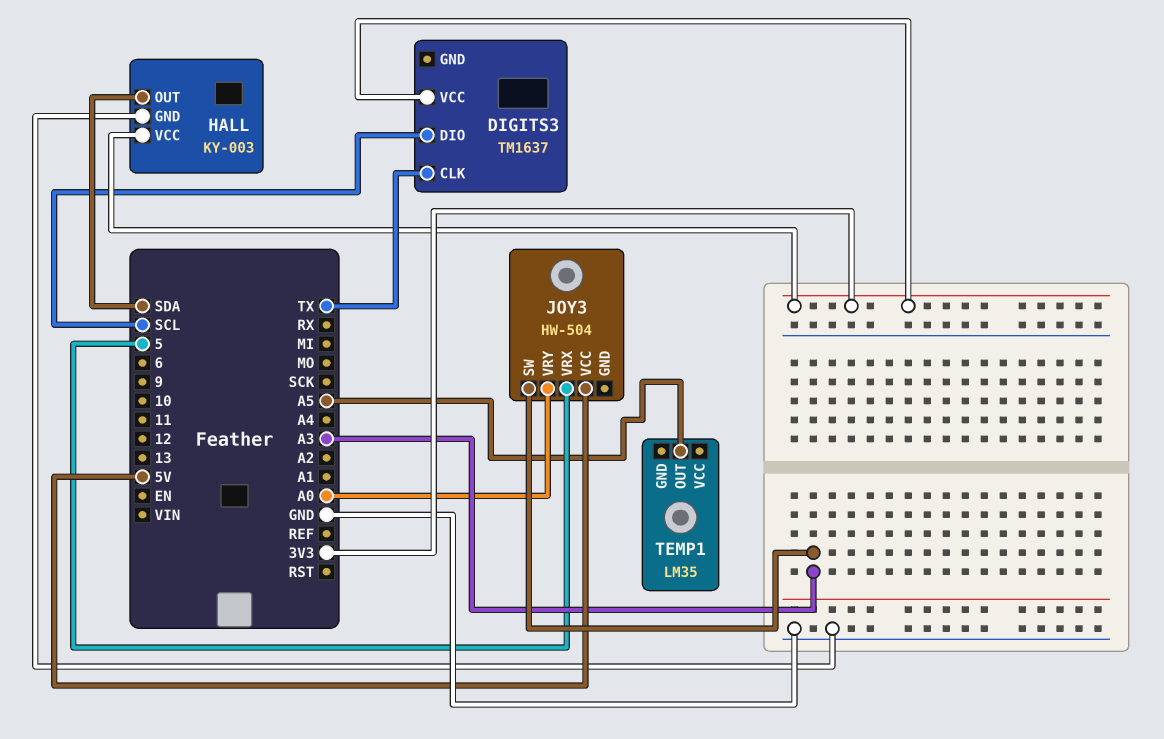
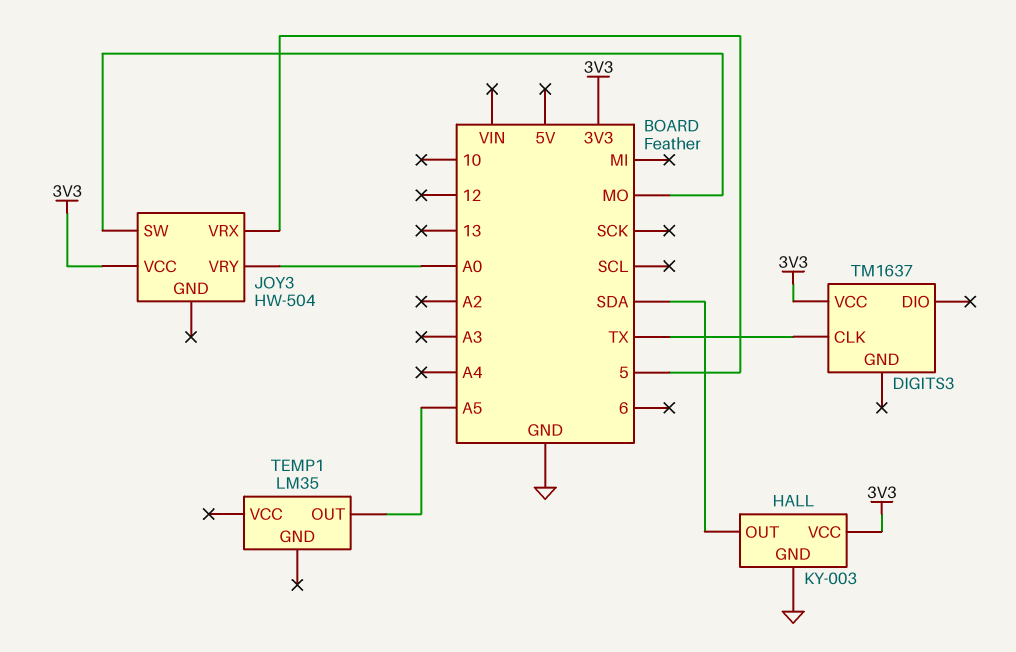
DIGITS3 pin DIO: SCL -> none
JOY3 pin SW: A3 -> MO
JOY3 pin VCC: 5V -> 3V3

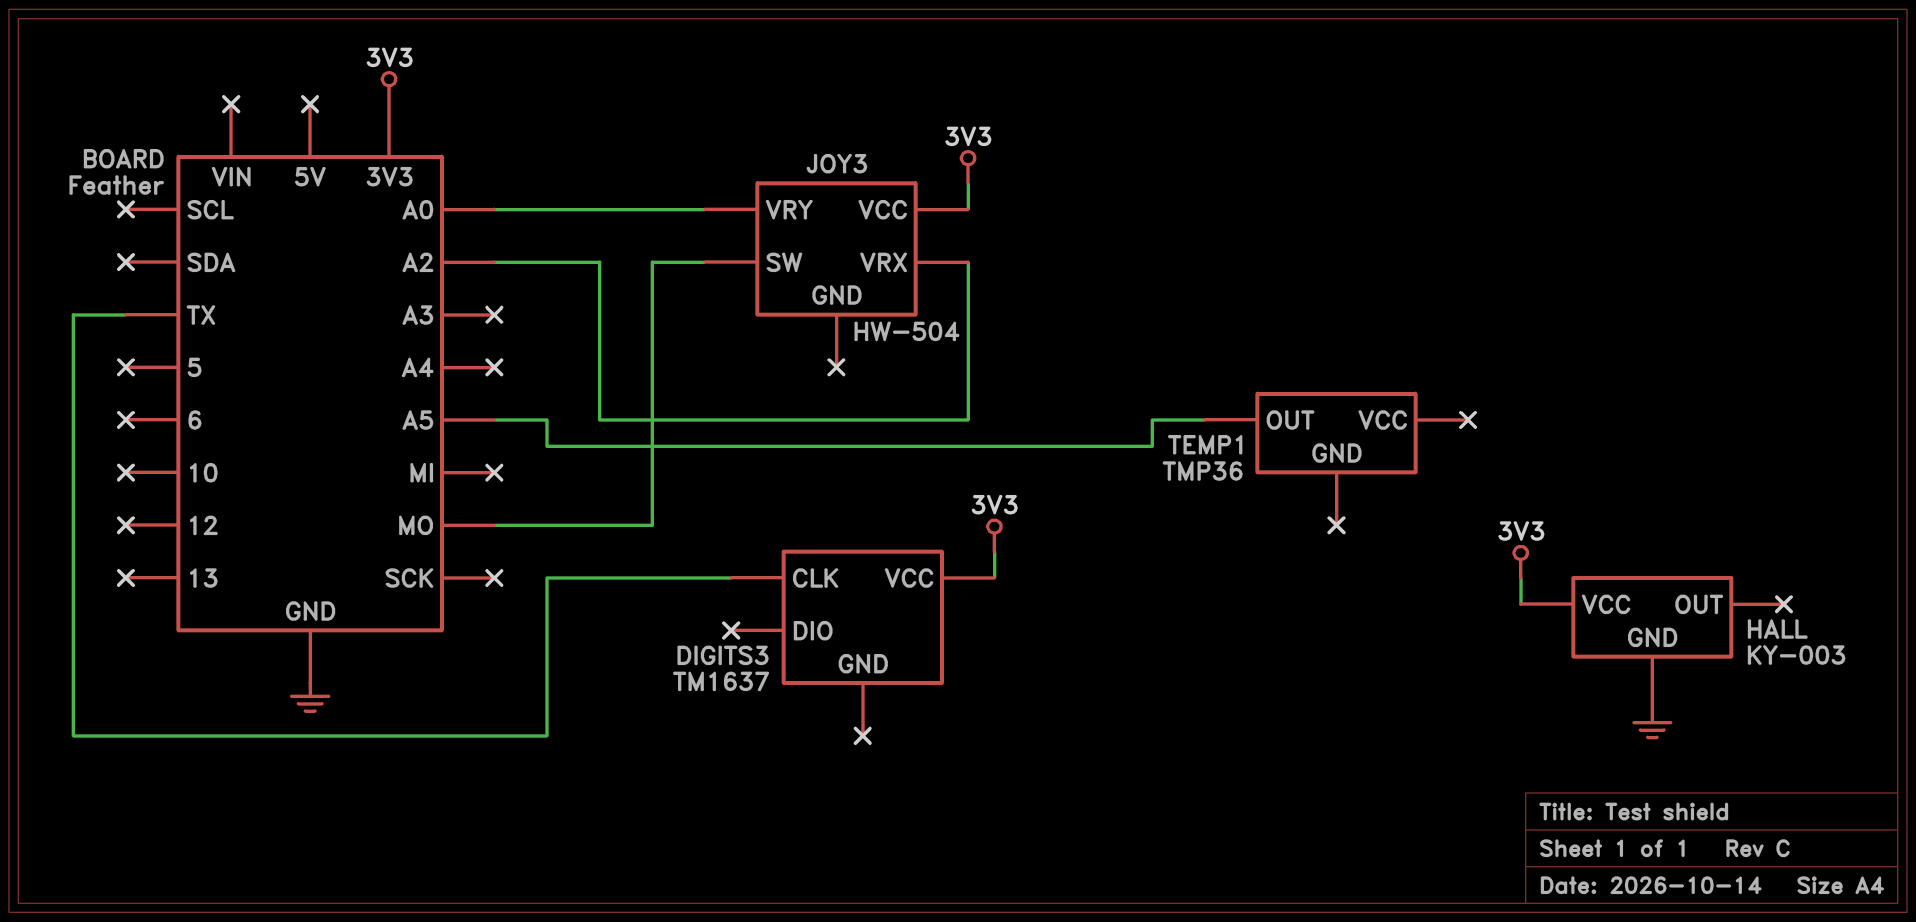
HALL pin OUT: SDA -> none
JOY3 pin VRX: 5 -> A2
TEMP1: LM35 -> TMP36

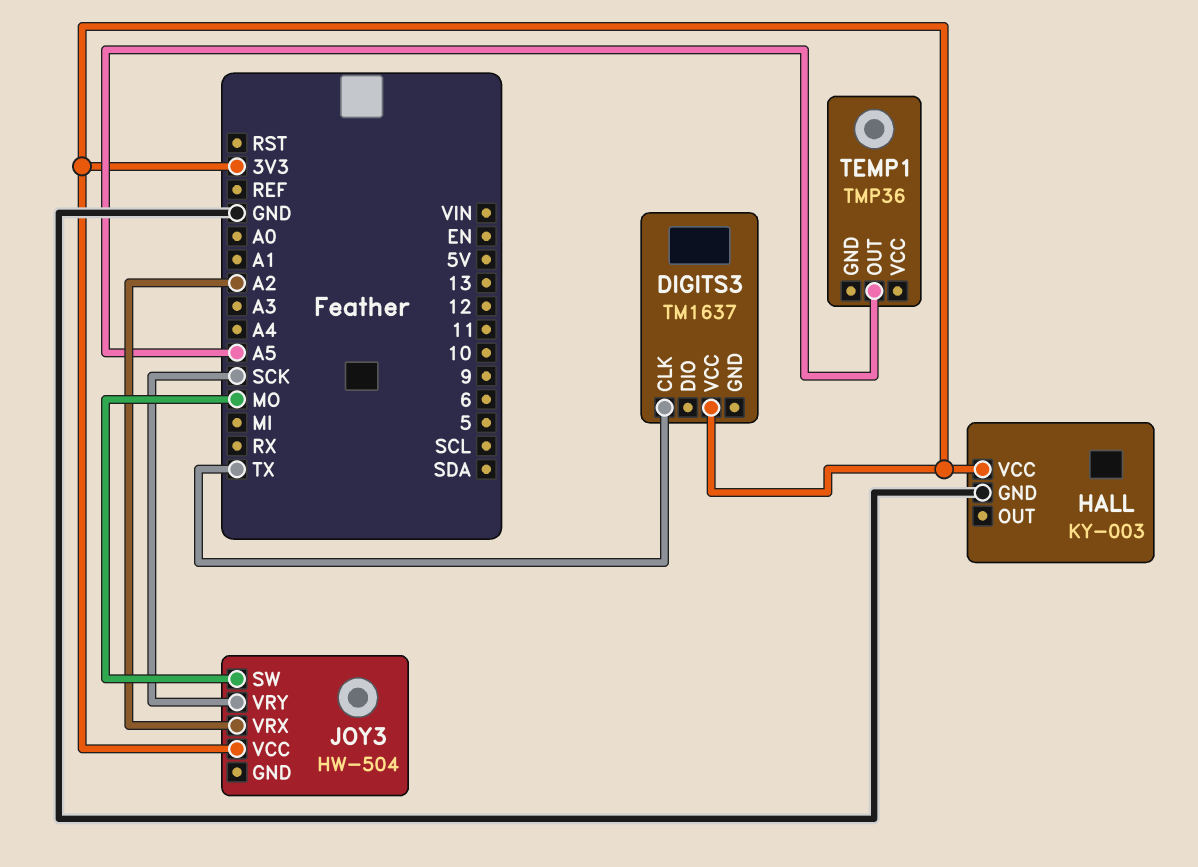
JOY3 pin VRY: A0 -> SCK

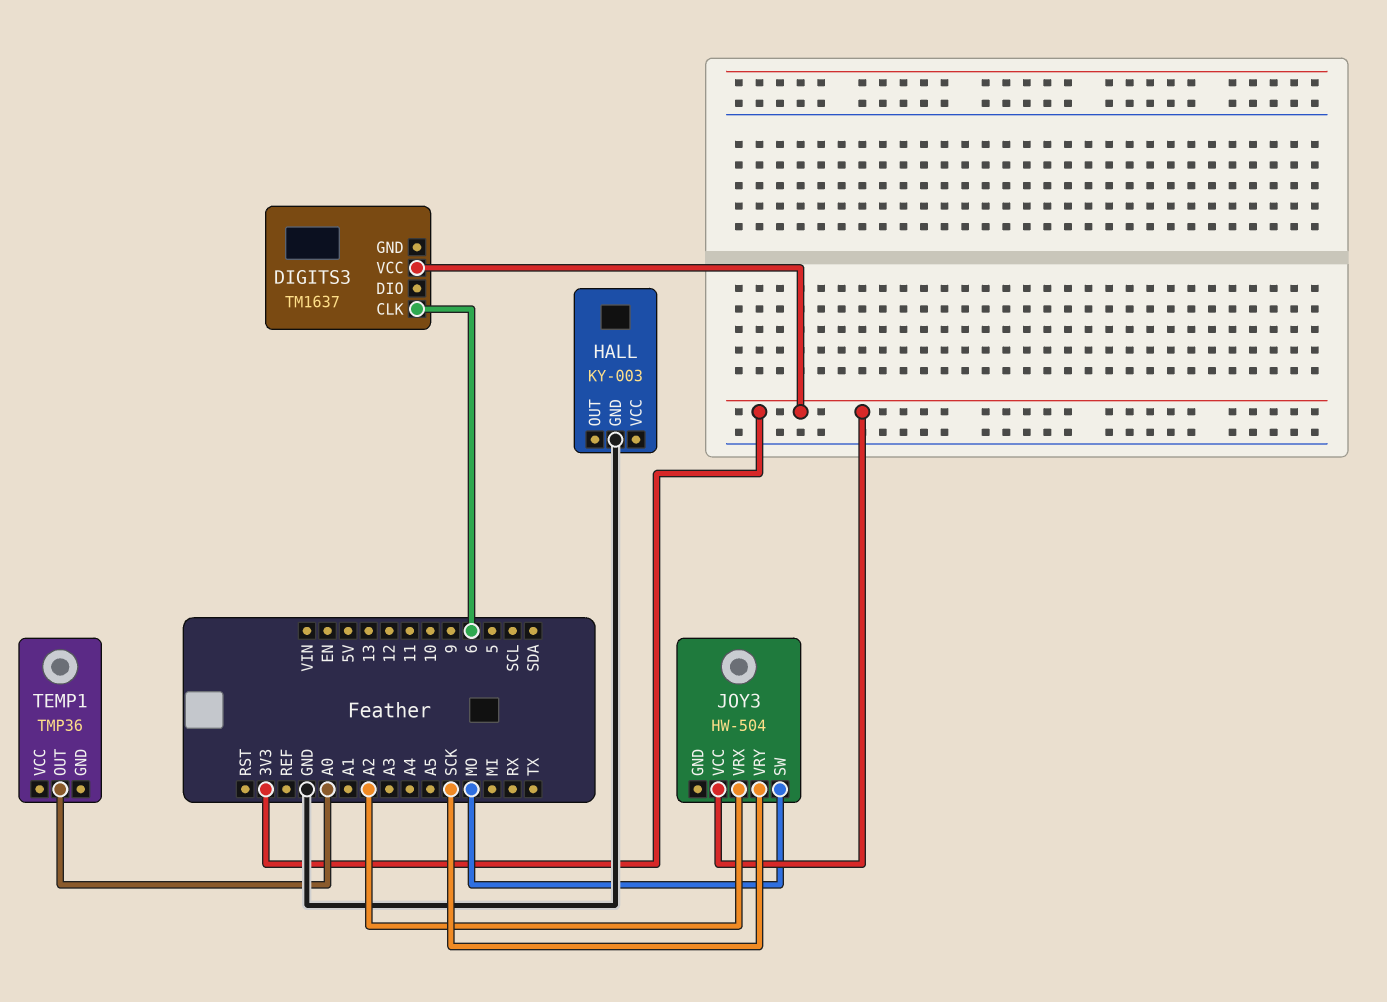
DIGITS3 pin CLK: TX -> 6
HALL pin VCC: 3V3 -> none
TEMP1 pin OUT: A5 -> A0

